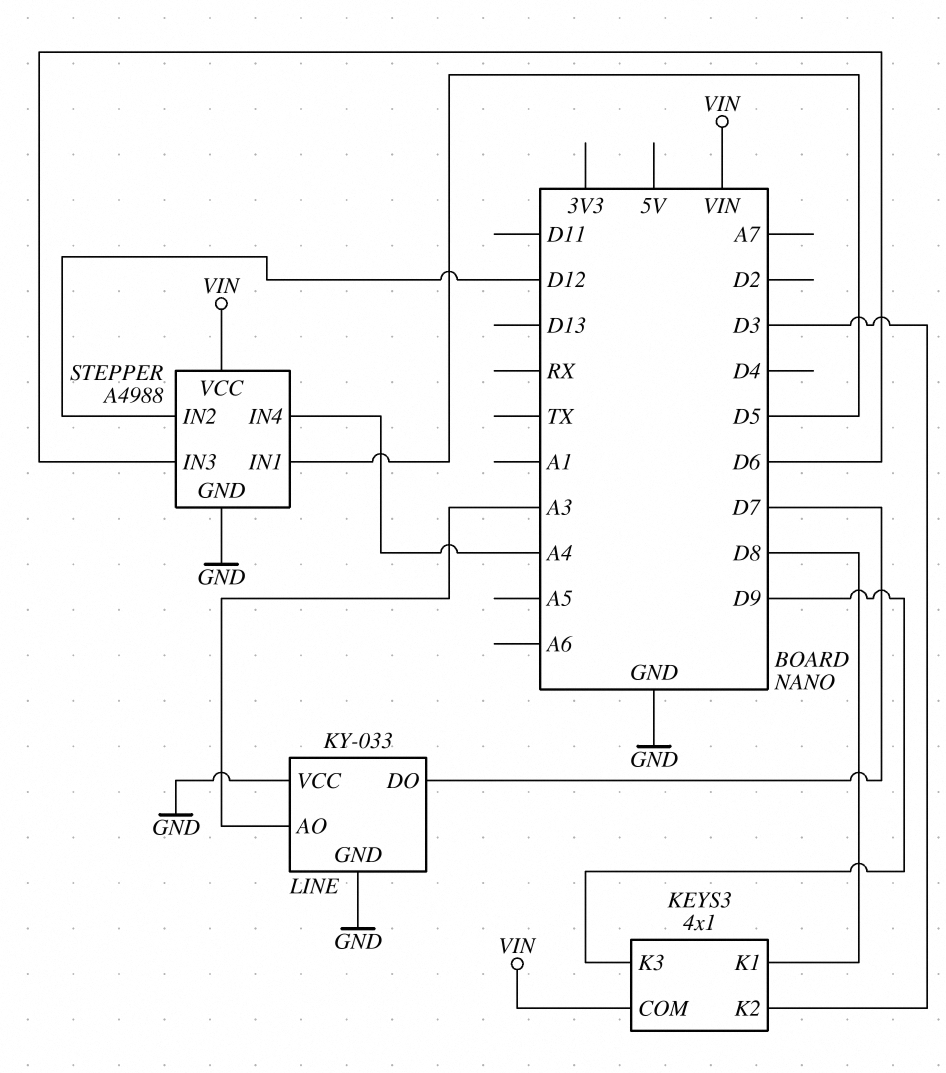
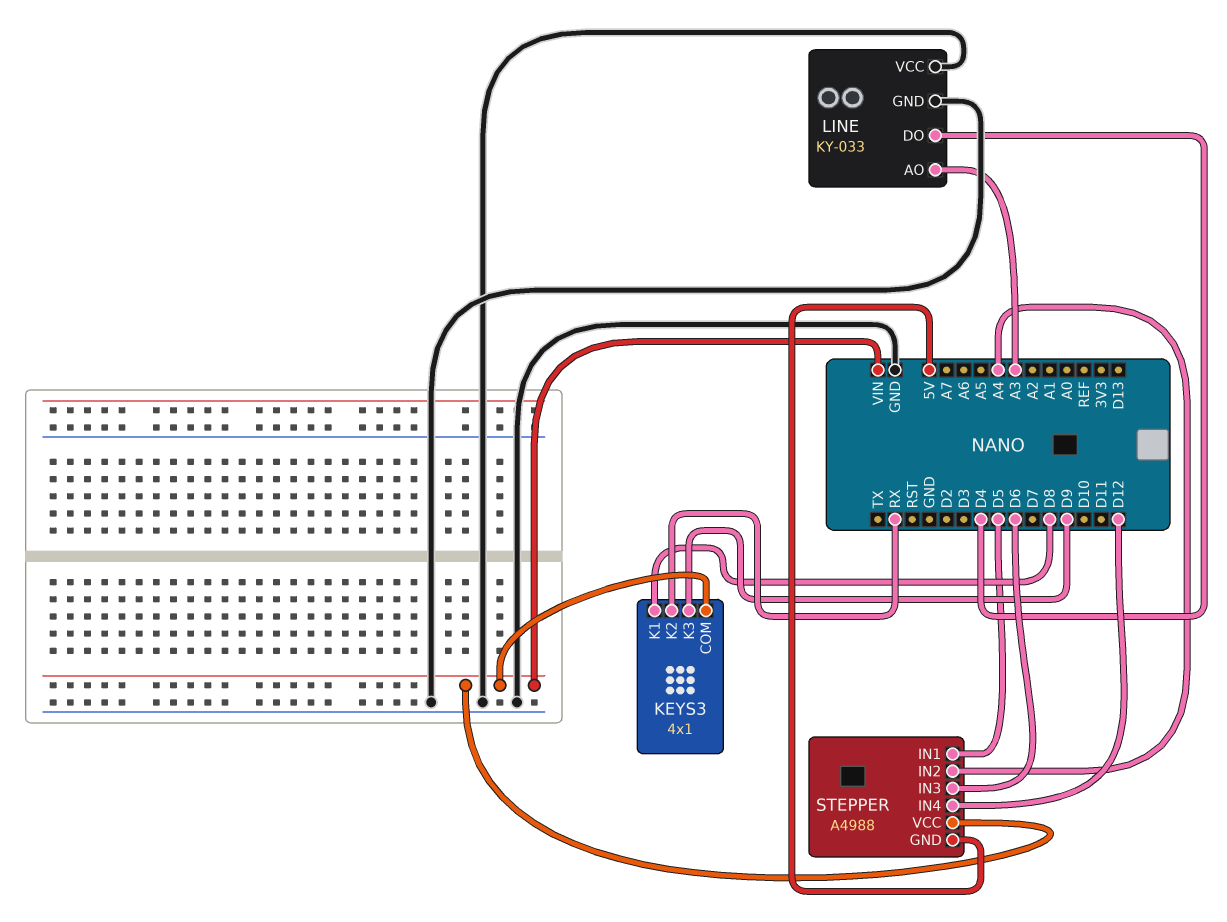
KEYS3 pin K2: D3 -> RX
LINE pin DO: D7 -> D4
STEPPER pin GND: GND -> 5V
STEPPER pin IN2: D12 -> A4
STEPPER pin IN4: A4 -> D12

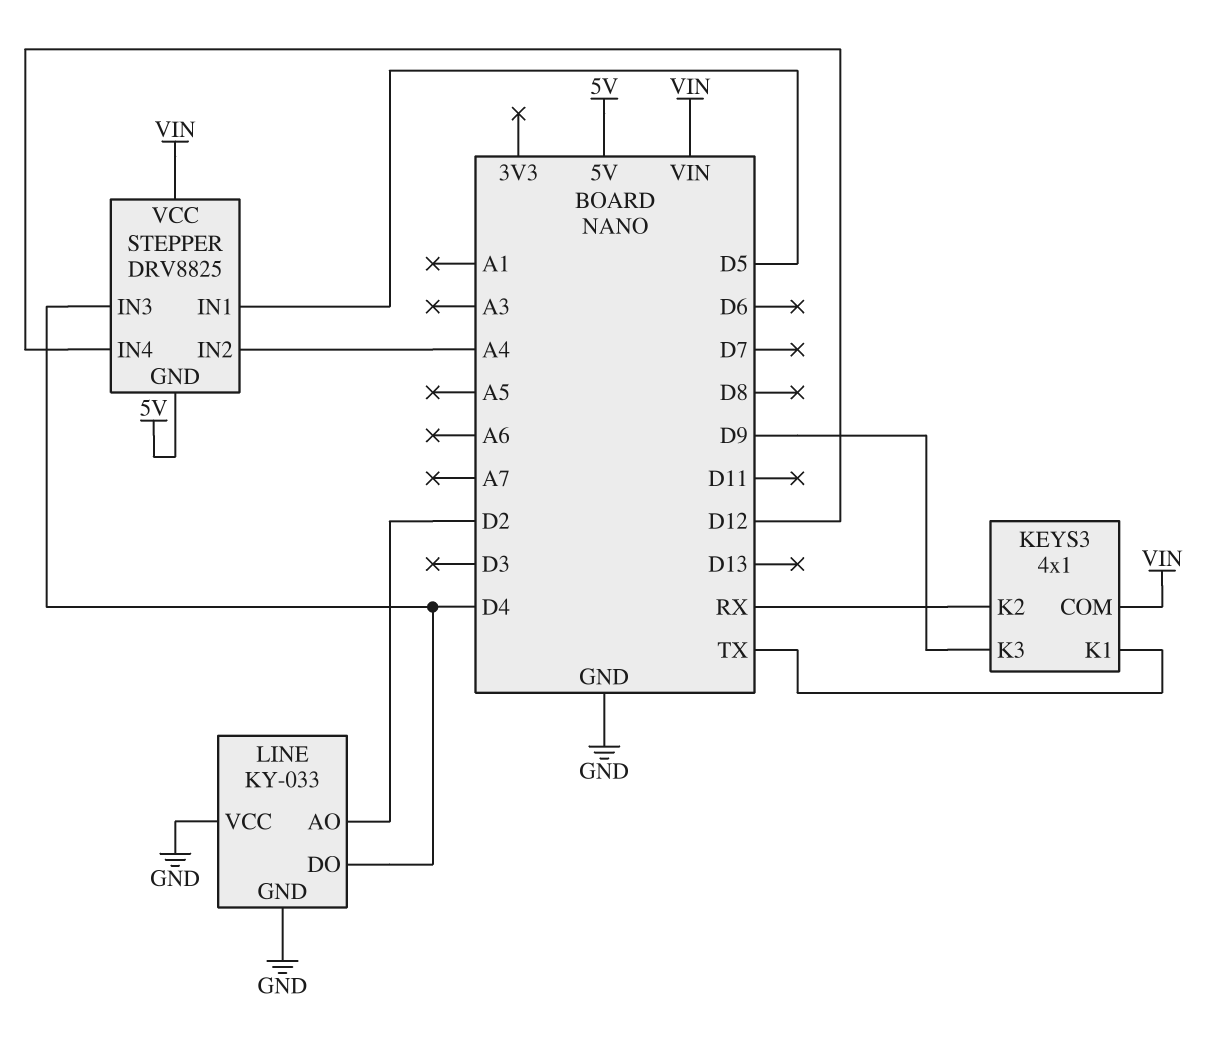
KEYS3 pin K1: D8 -> TX
LINE pin AO: A3 -> D2
STEPPER: A4988 -> DRV8825
STEPPER pin IN3: D6 -> D4

